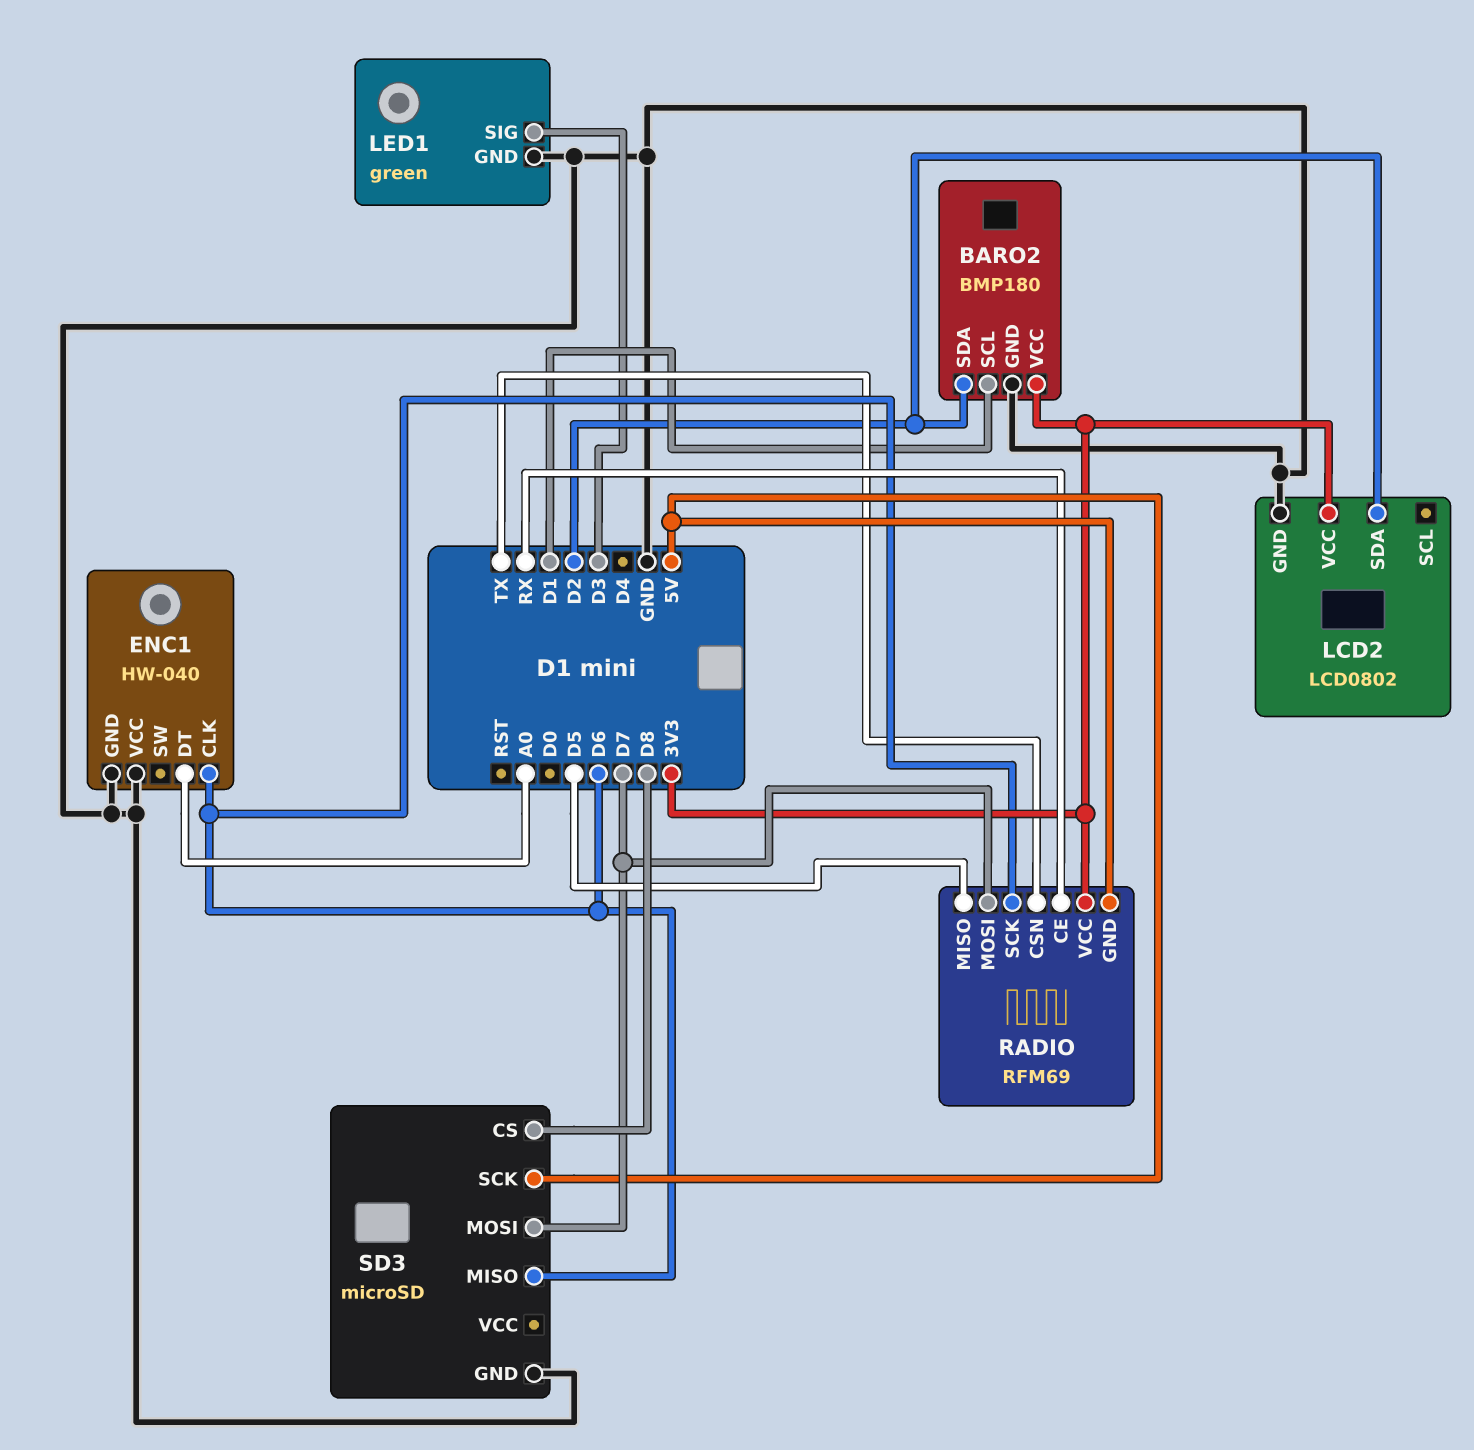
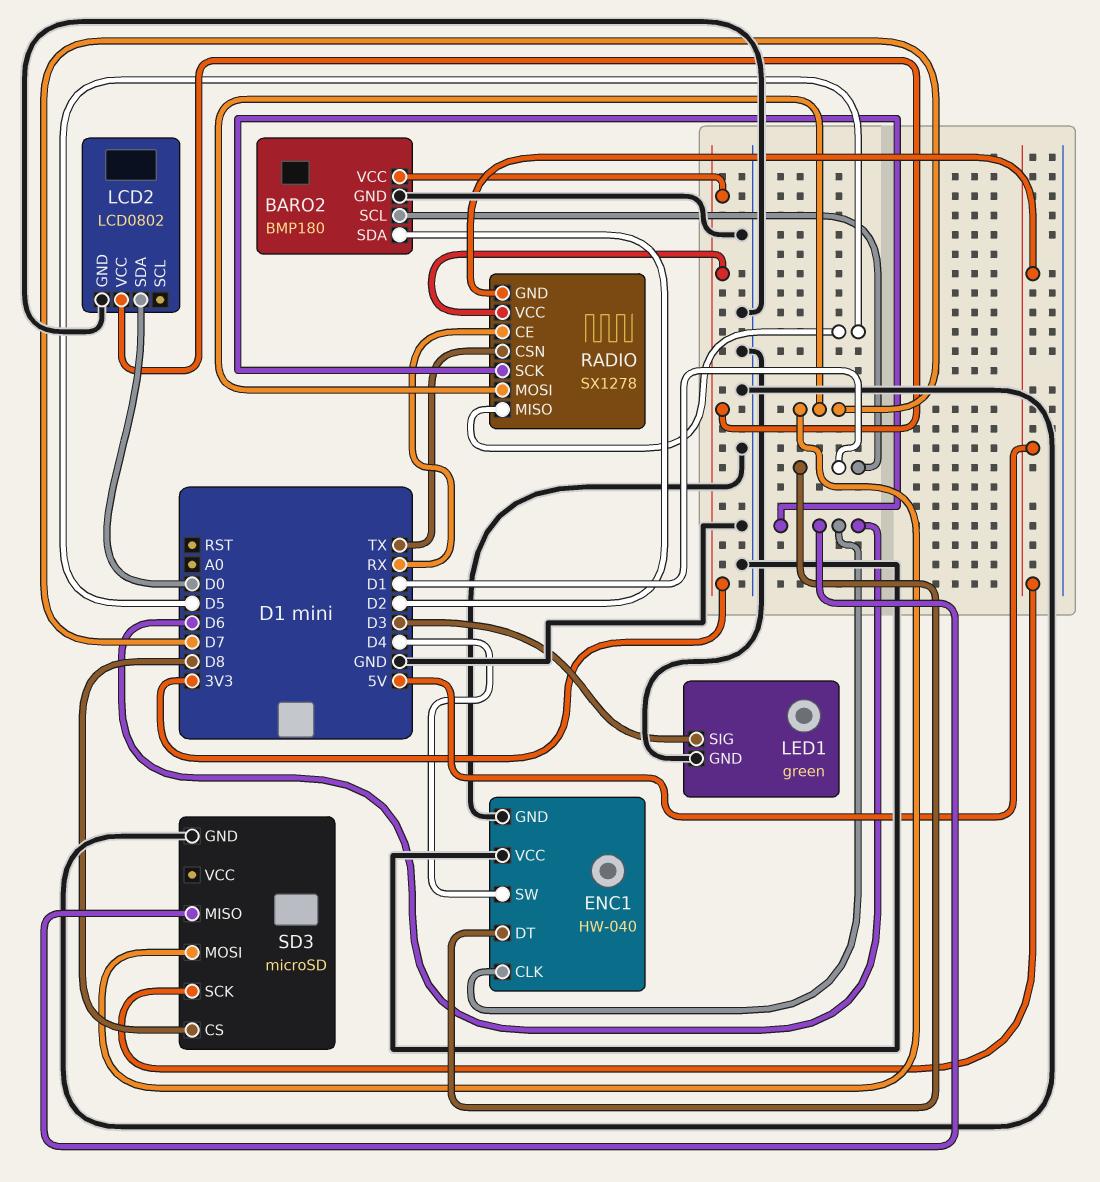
ENC1 pin DT: A0 -> D1
ENC1 pin SW: none -> D4
LCD2 pin SDA: D2 -> D0
RADIO: RFM69 -> SX1278

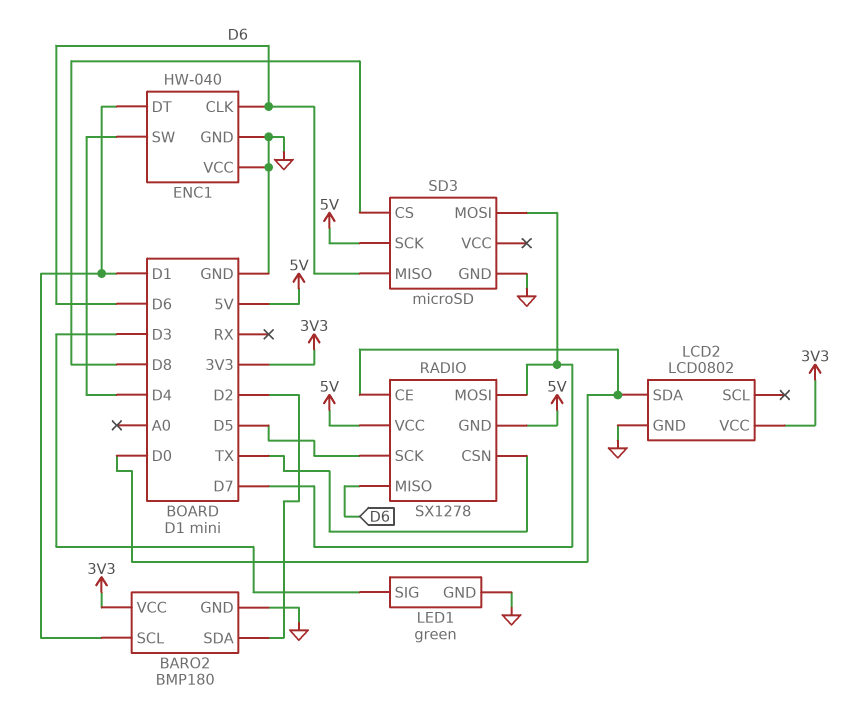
RADIO pin CE: RX -> D0
RADIO pin MISO: D5 -> D6
RADIO pin SCK: D6 -> D5
RADIO pin VCC: 3V3 -> 5V

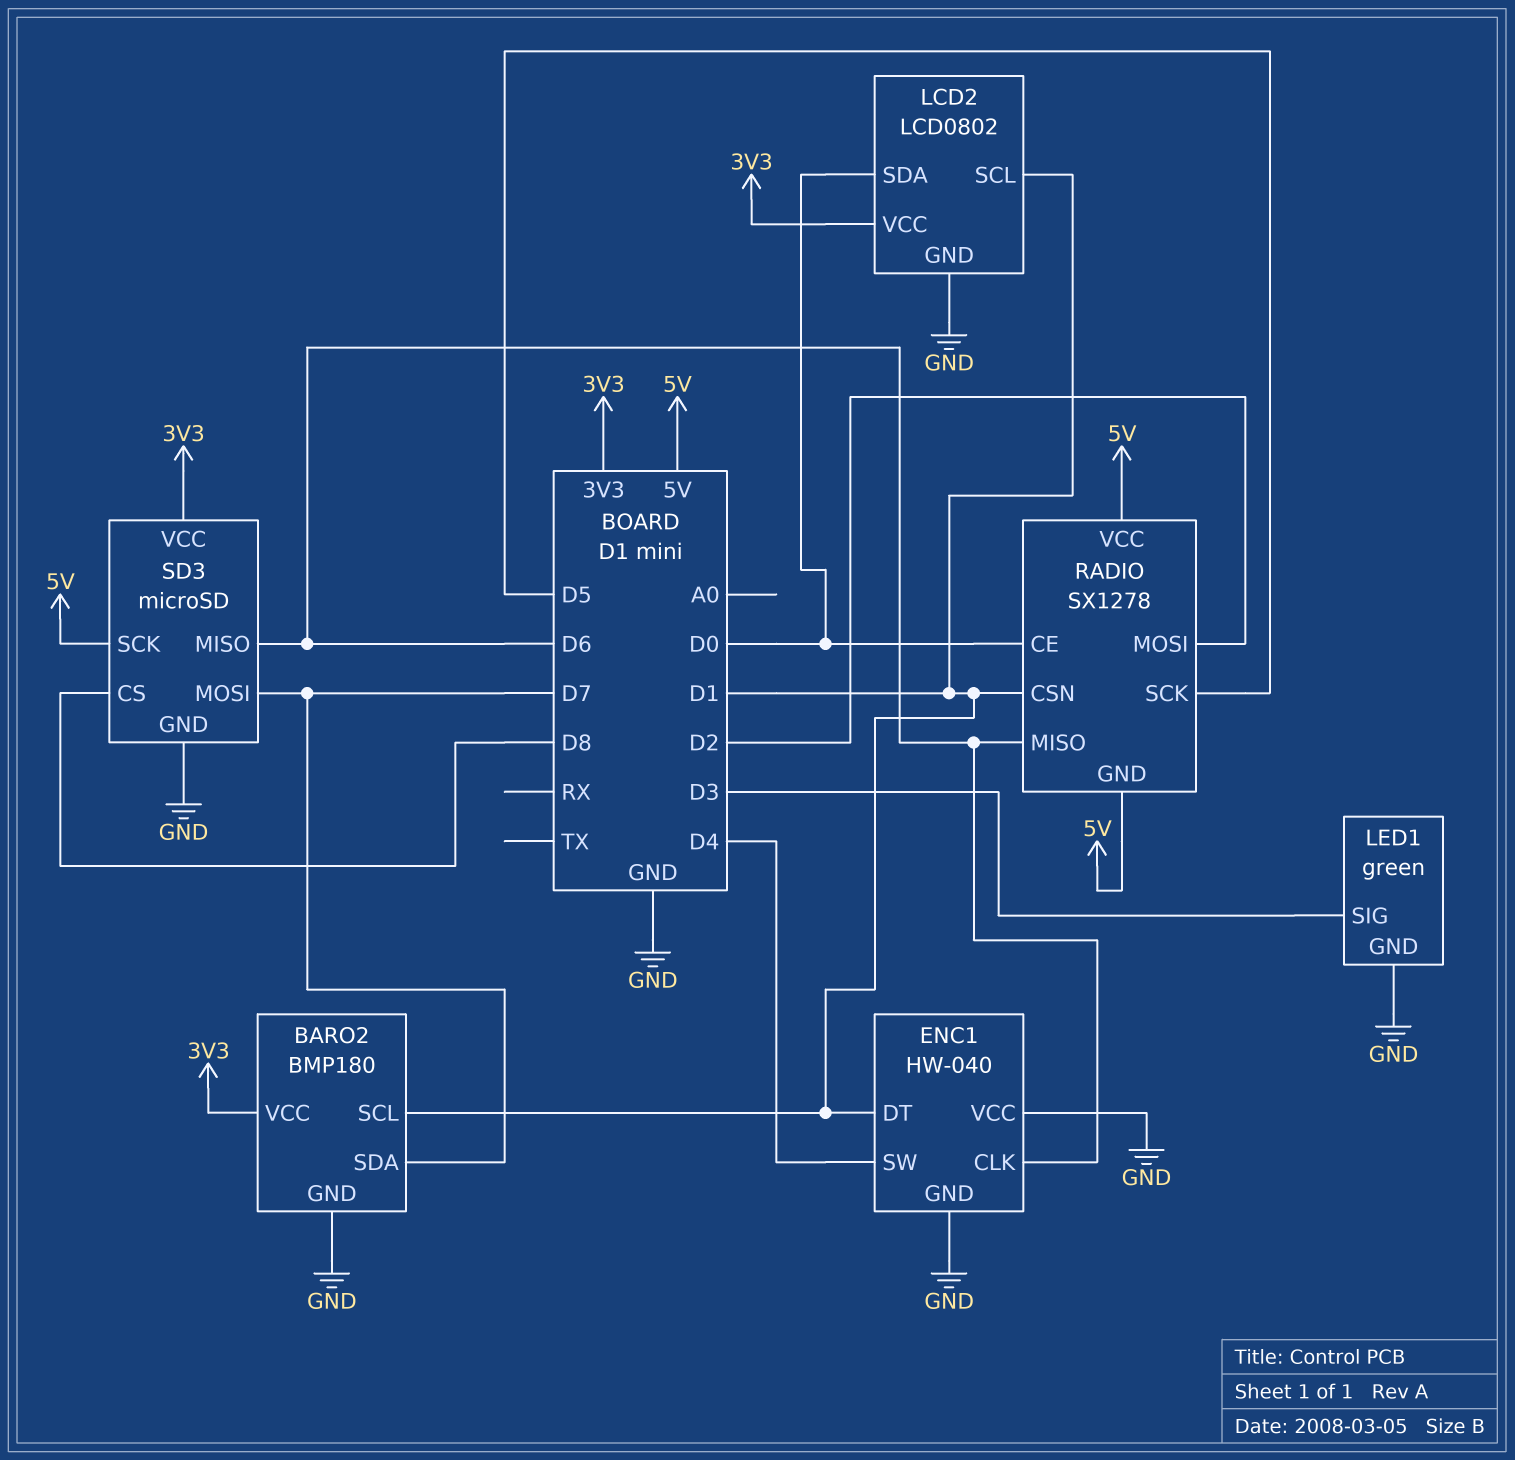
BARO2 pin SDA: D2 -> D7
LCD2 pin SCL: none -> D1
RADIO pin CSN: TX -> D1
RADIO pin MOSI: D7 -> D2
SD3 pin VCC: none -> 3V3

